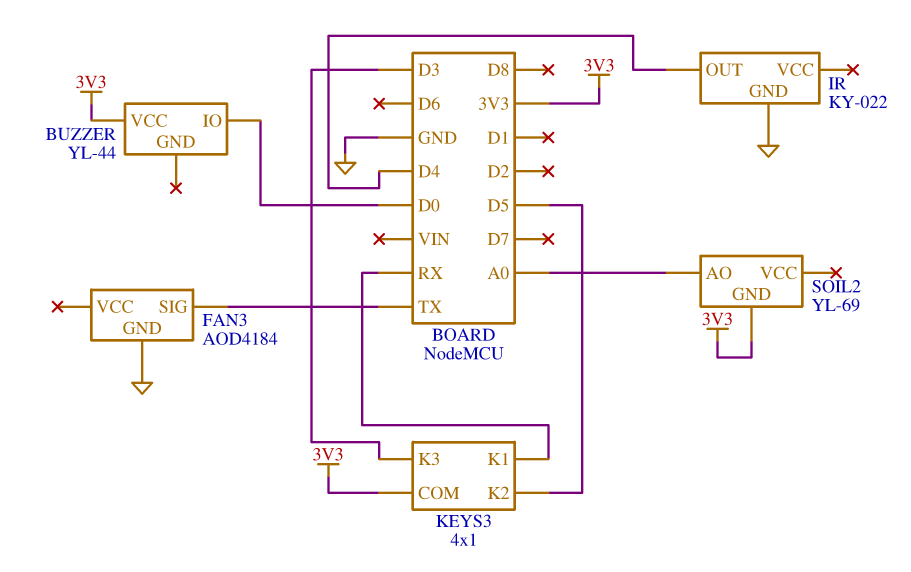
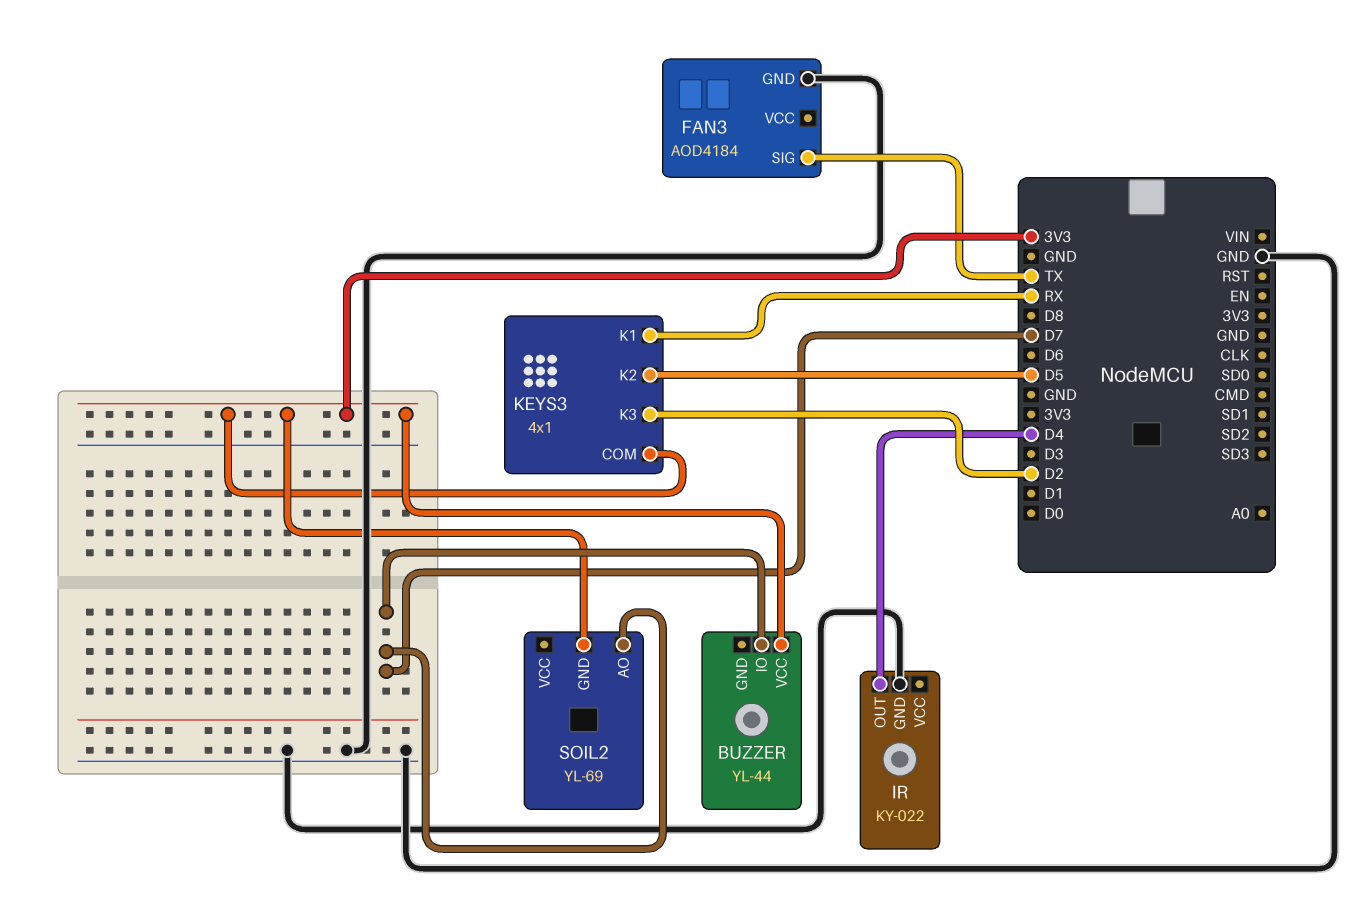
BUZZER pin IO: D0 -> D7
KEYS3 pin K3: D3 -> D2
SOIL2 pin AO: A0 -> D7

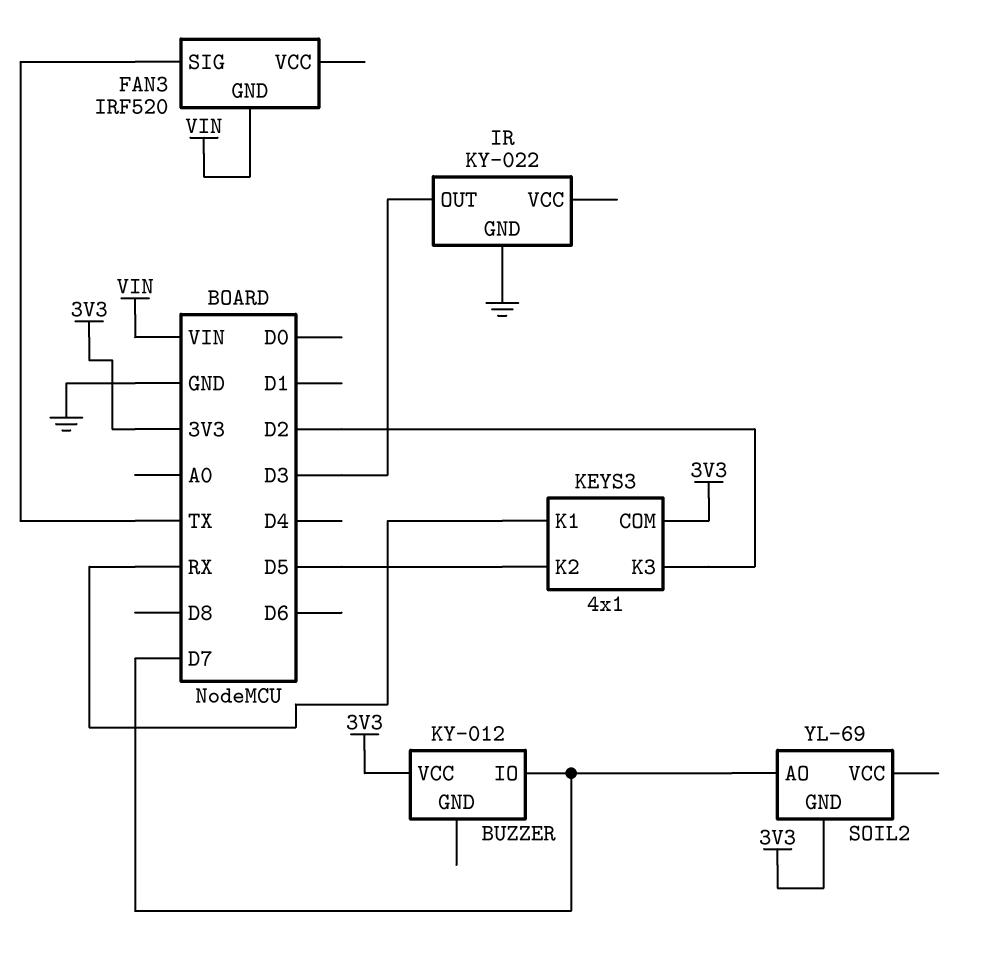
BUZZER: YL-44 -> KY-012
FAN3: AOD4184 -> IRF520
FAN3 pin GND: GND -> VIN
IR pin OUT: D4 -> D3

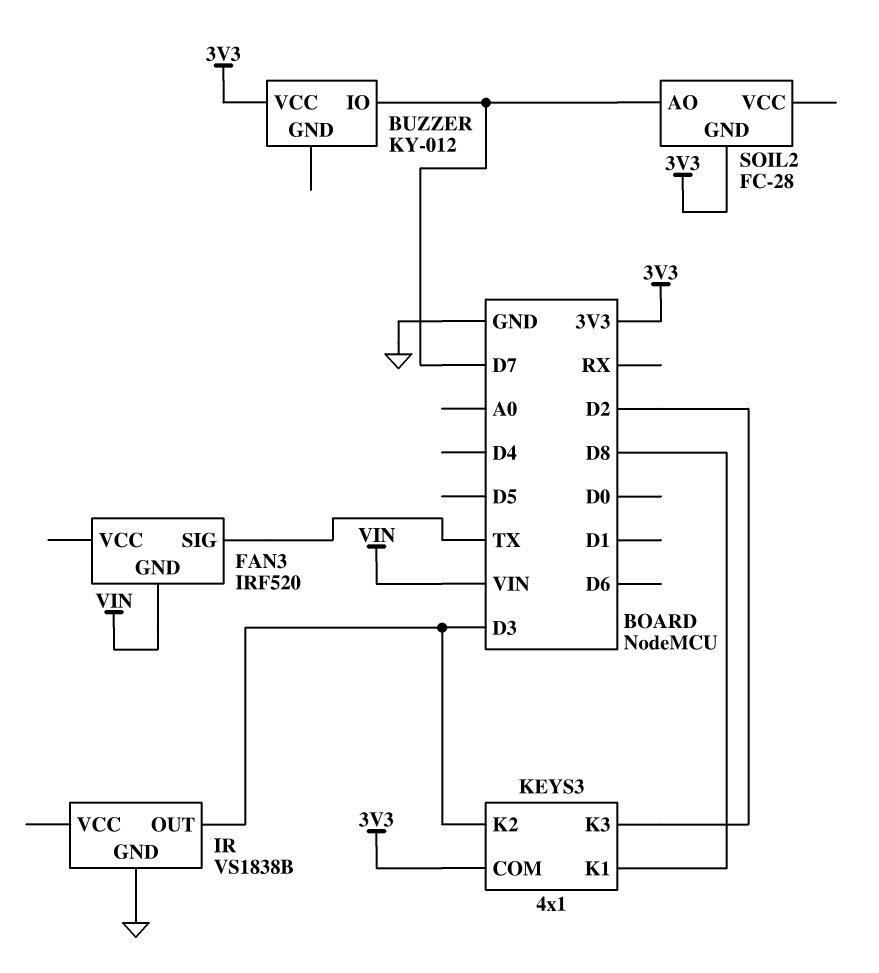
IR: KY-022 -> VS1838B
KEYS3 pin K1: RX -> D8
KEYS3 pin K2: D5 -> D3
SOIL2: YL-69 -> FC-28

